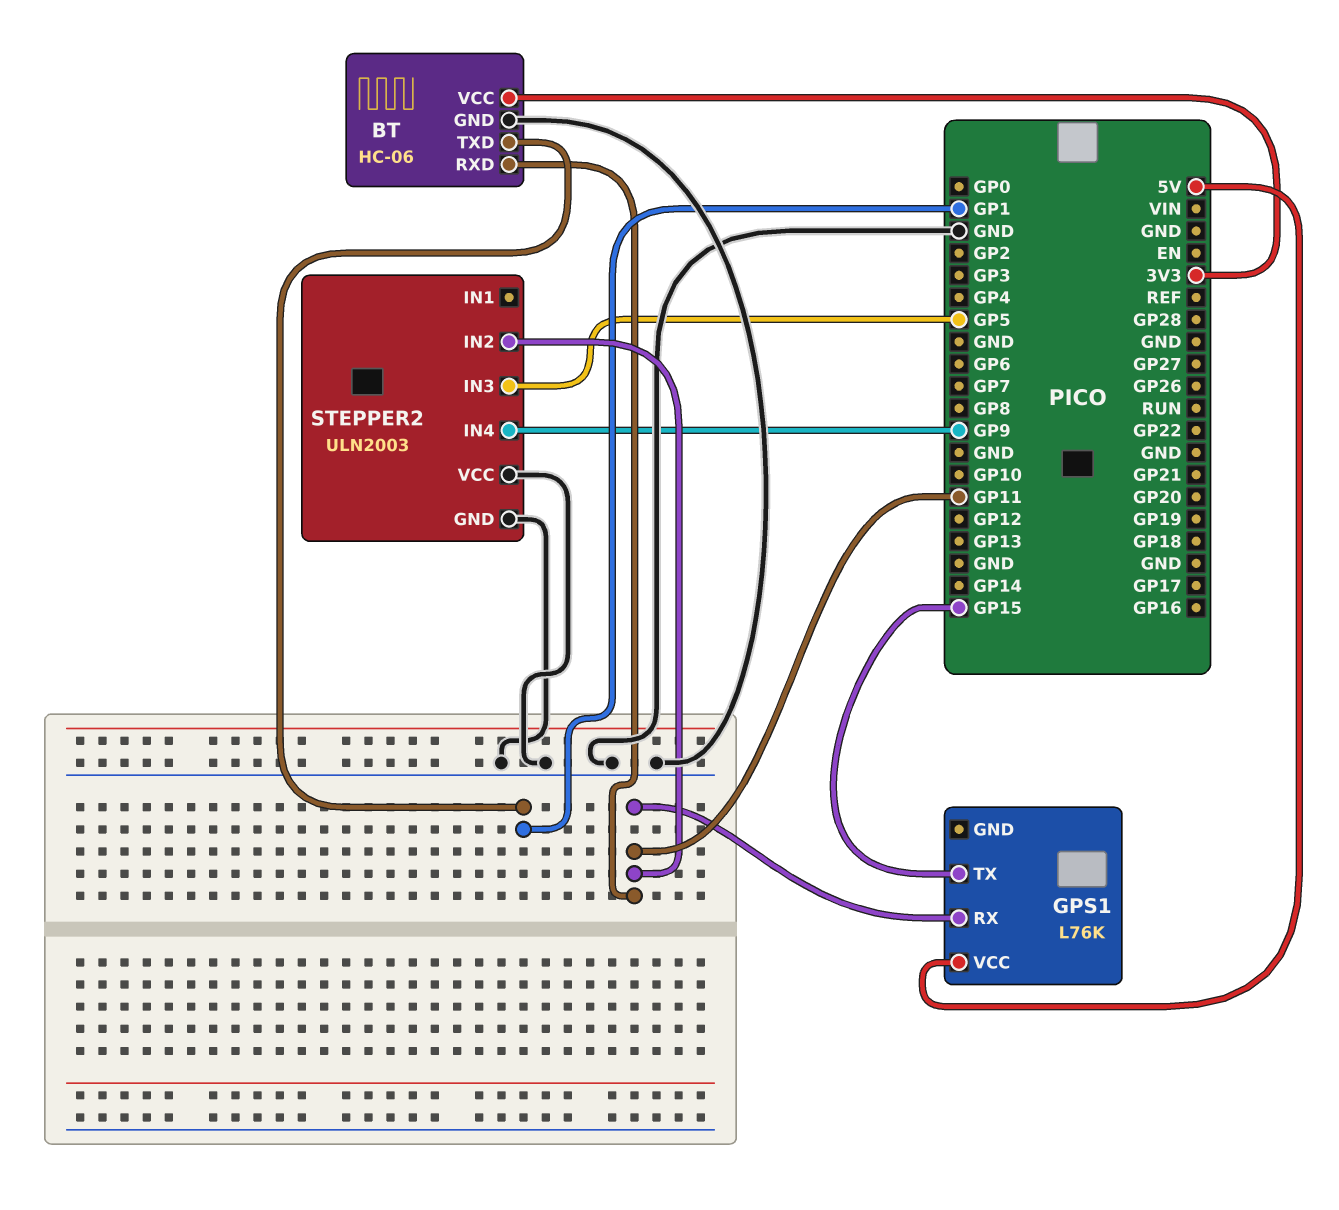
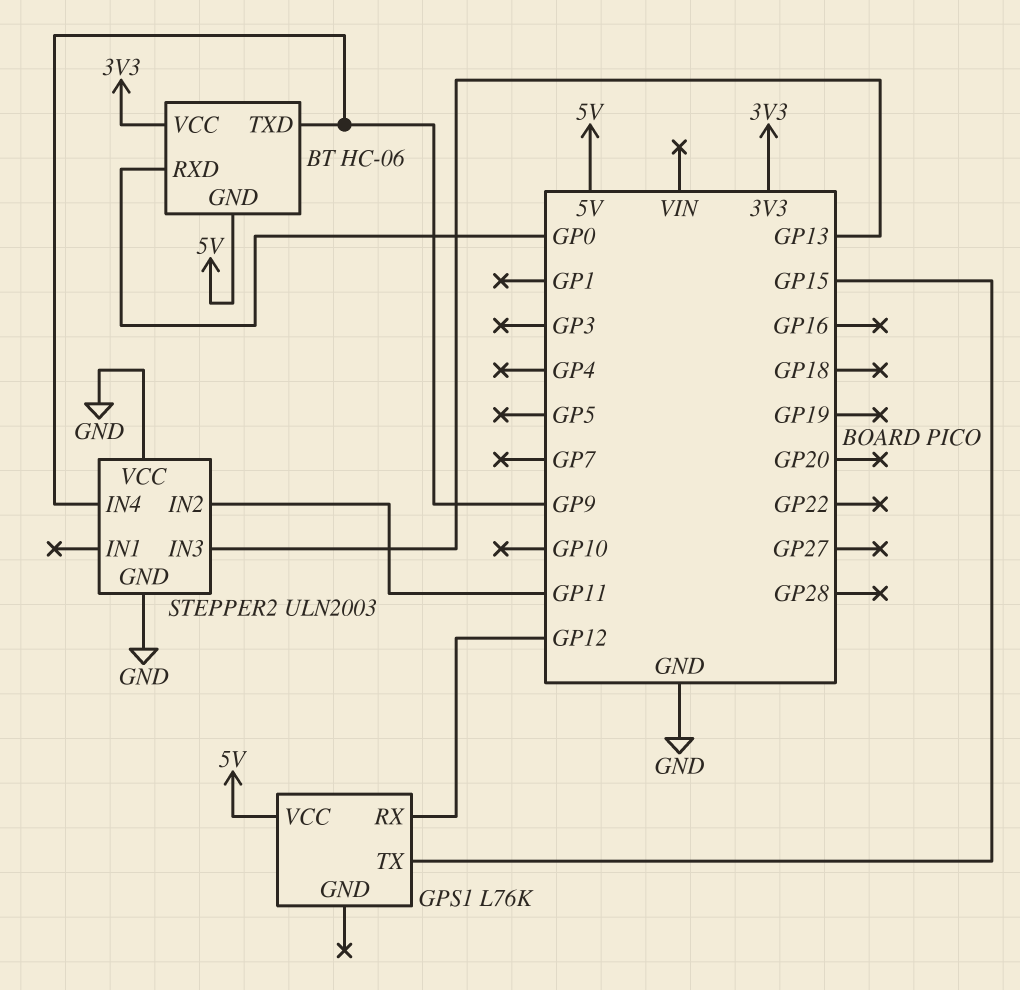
BT pin GND: GND -> 5V
BT pin RXD: GP11 -> GP0
BT pin TXD: GP1 -> GP9
GPS1 pin RX: GP11 -> GP12
STEPPER2 pin IN3: GP5 -> GP13

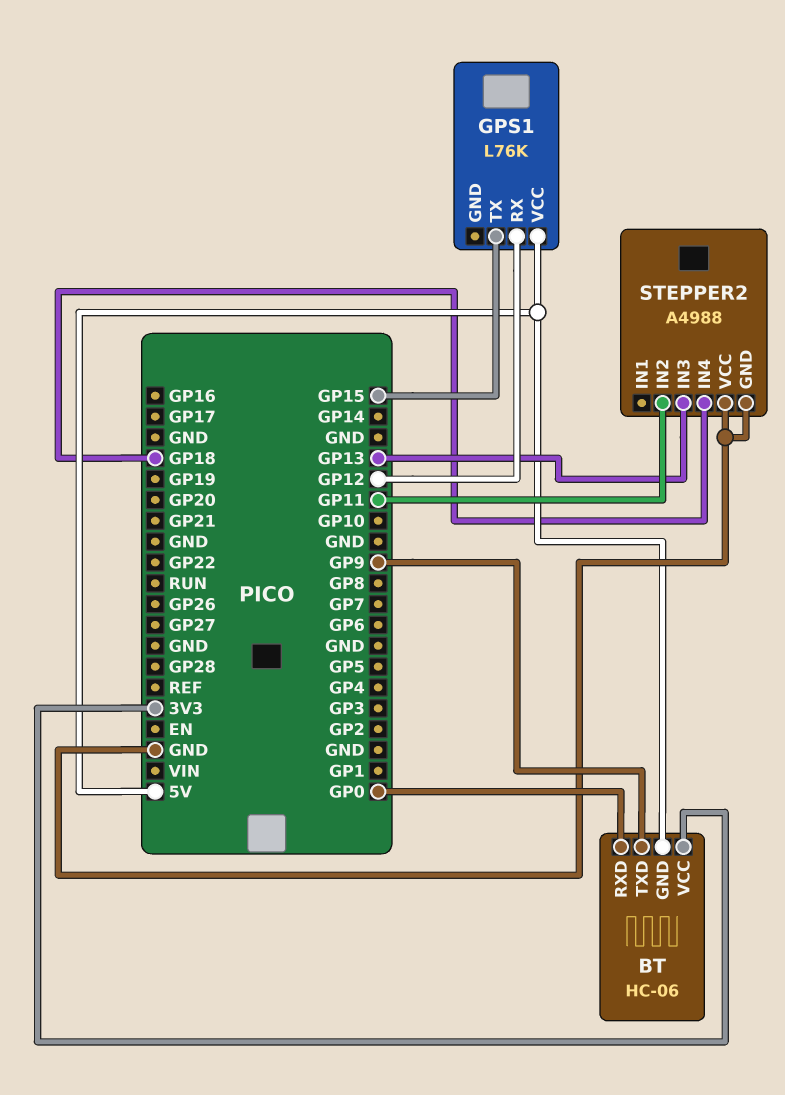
STEPPER2: ULN2003 -> A4988
STEPPER2 pin IN4: GP9 -> GP18

